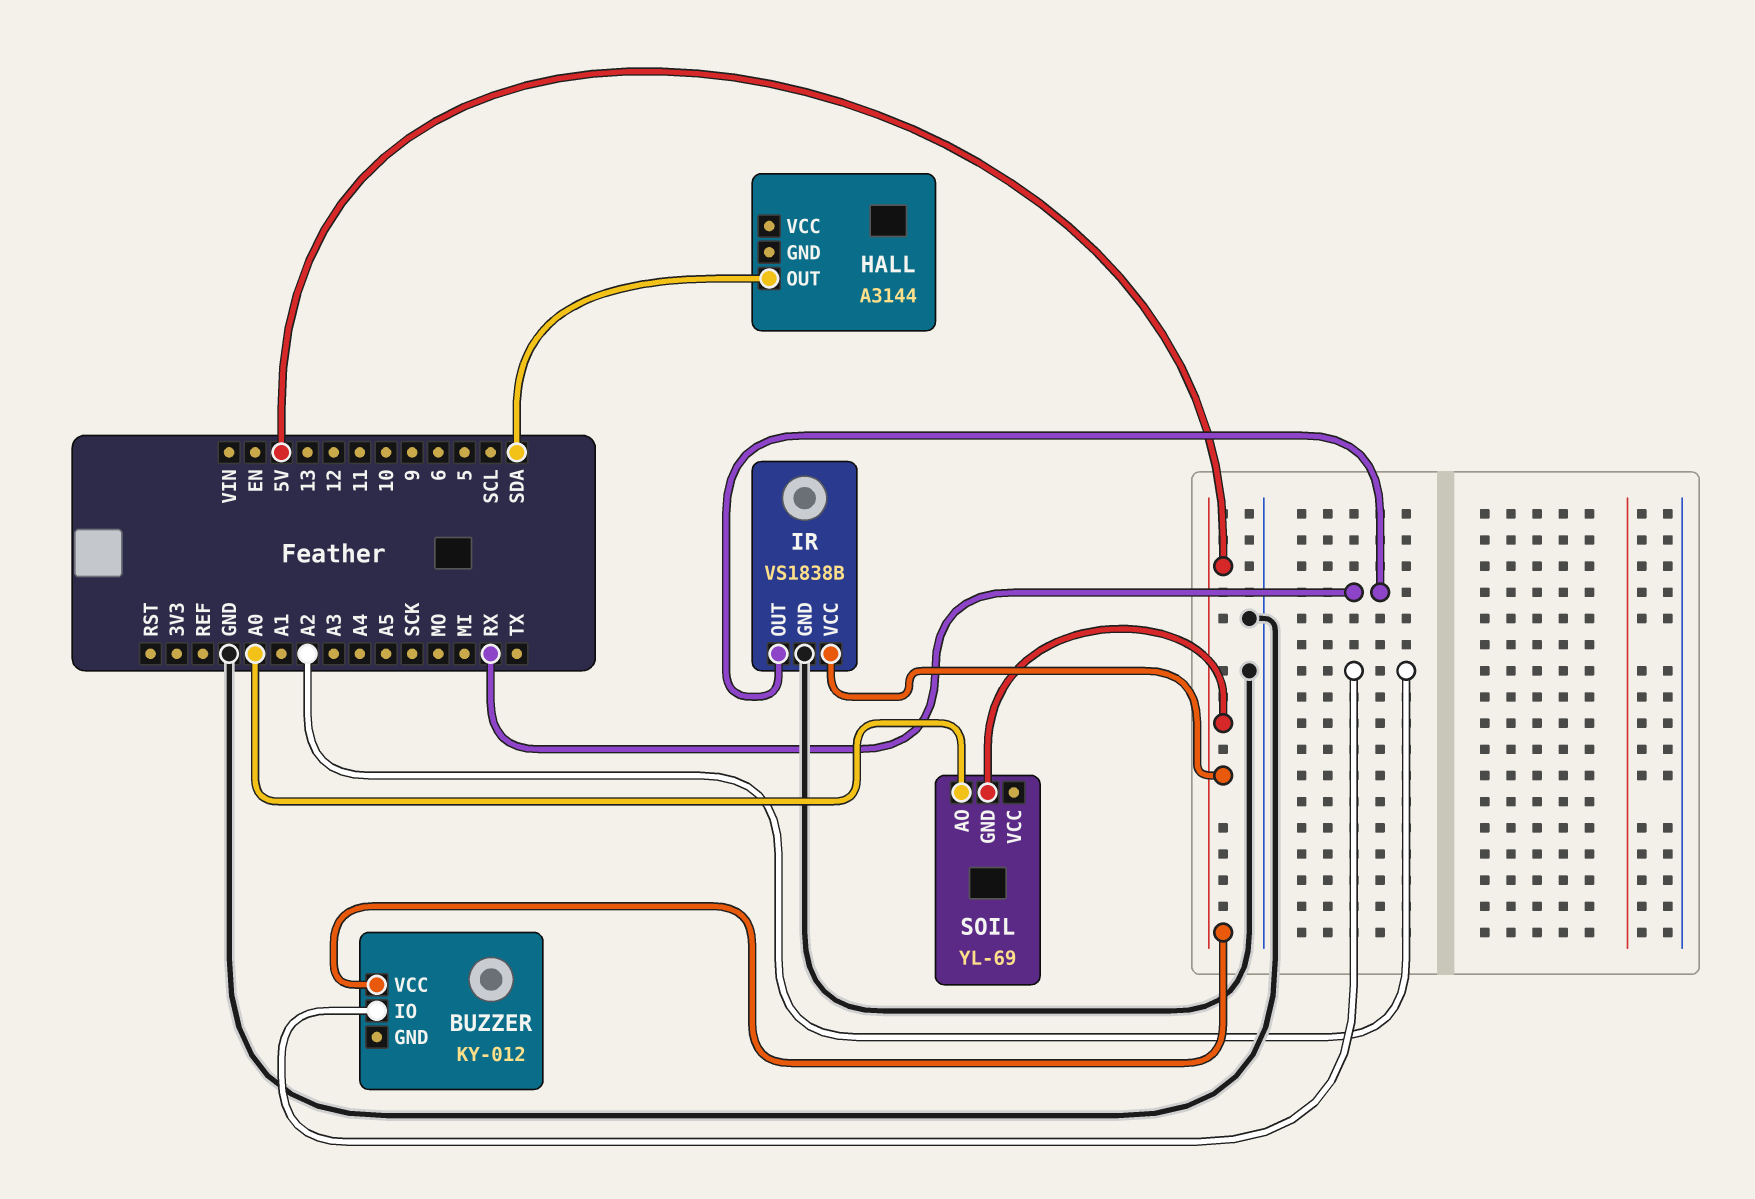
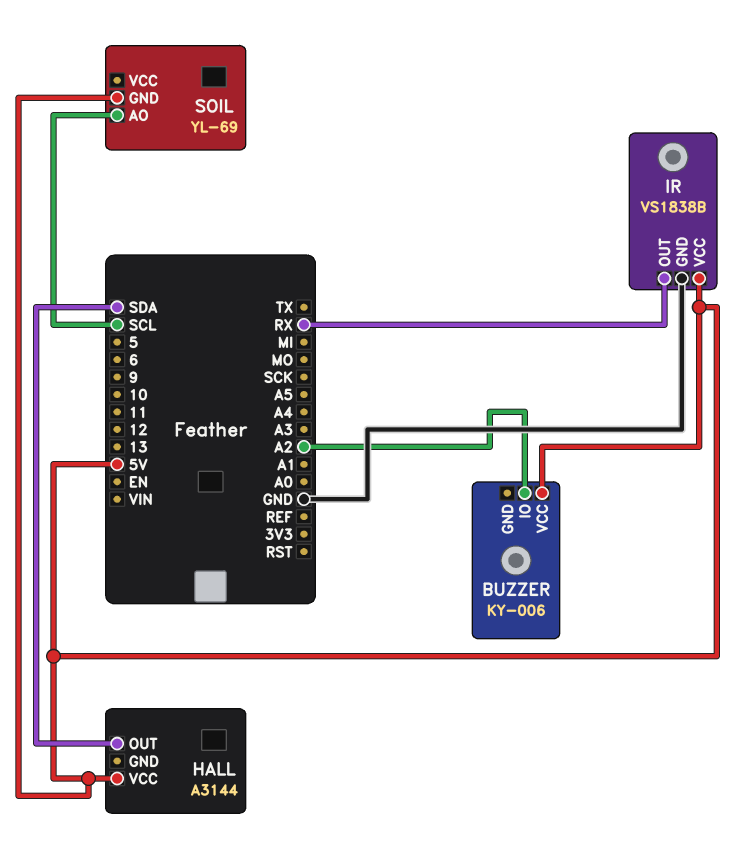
BUZZER: KY-012 -> KY-006
HALL pin VCC: none -> 5V
SOIL pin AO: A0 -> SCL

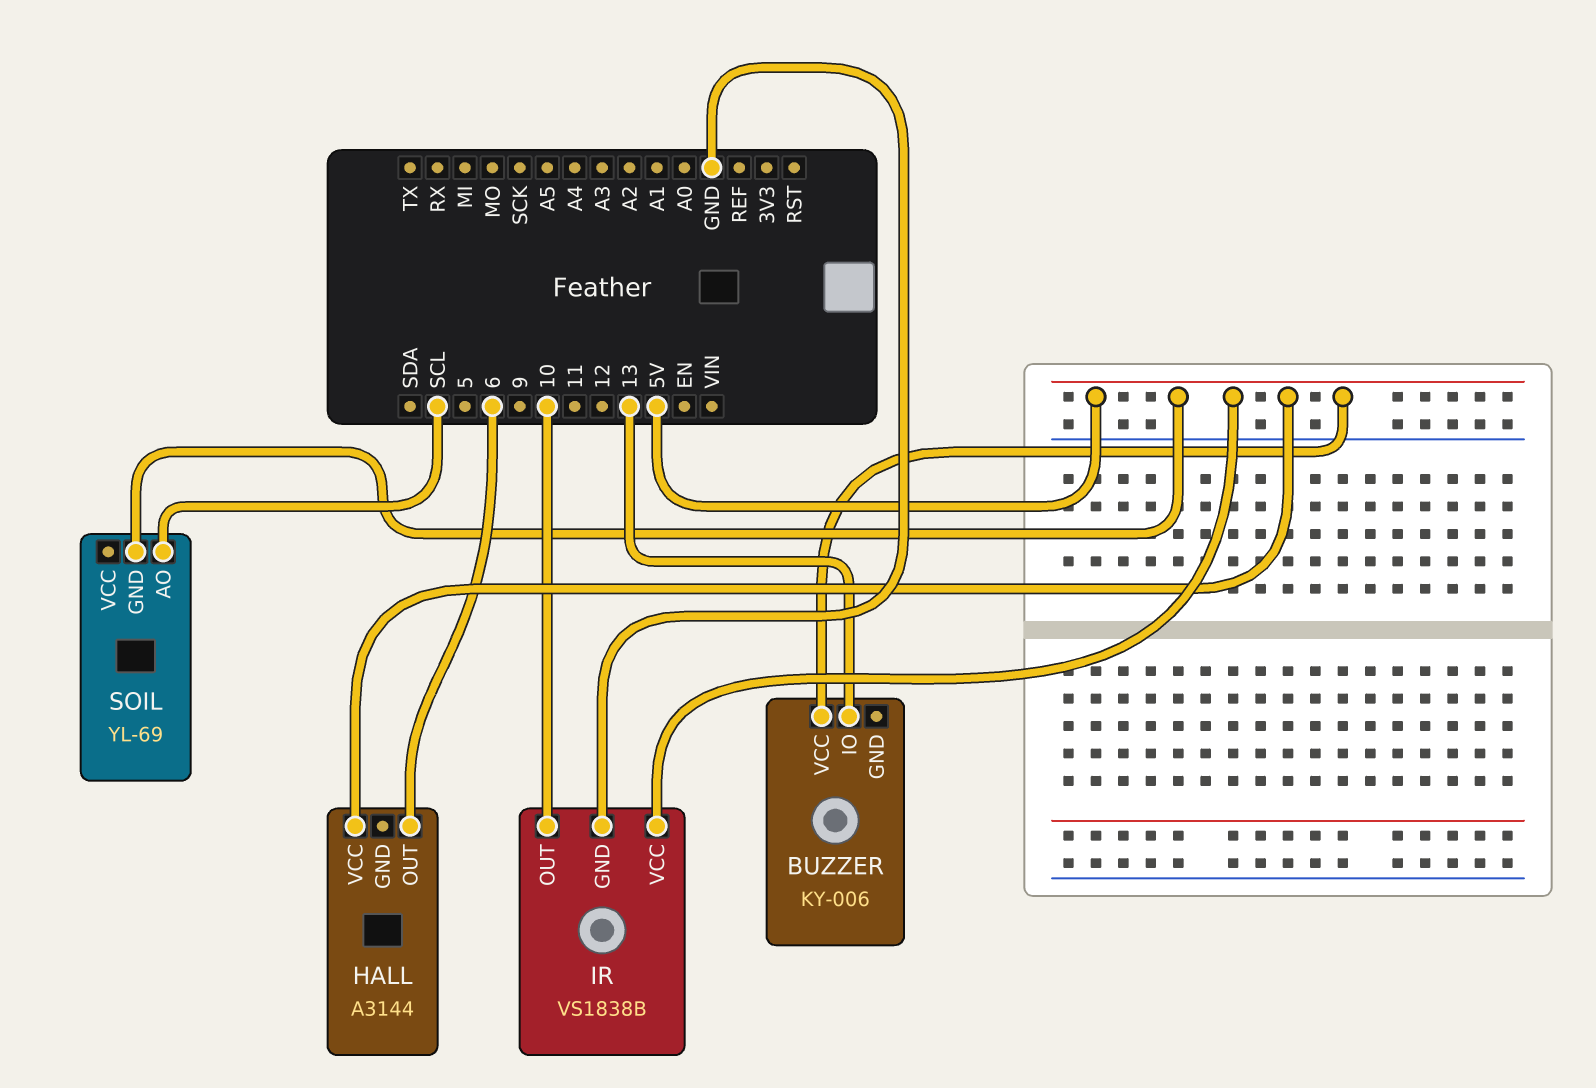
BUZZER pin IO: A2 -> 13
HALL pin OUT: SDA -> 6
IR pin OUT: RX -> 10

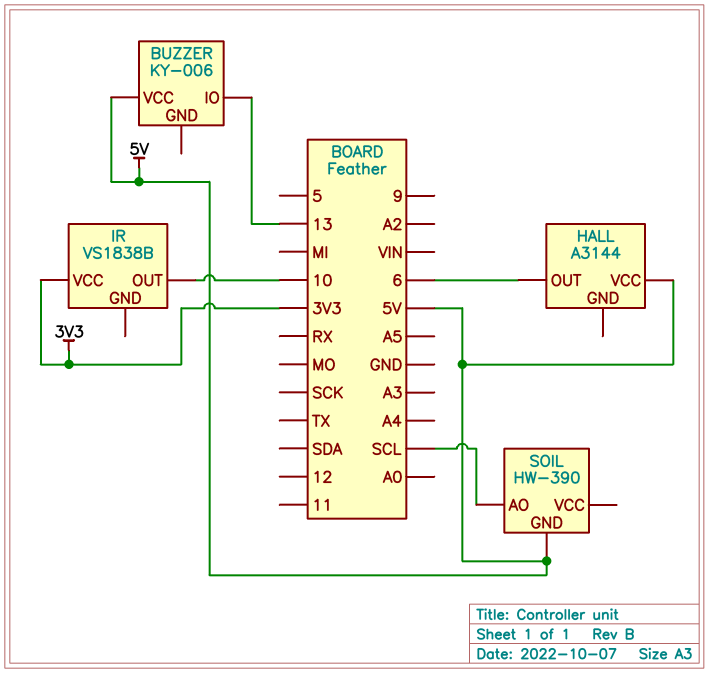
IR pin GND: GND -> none
IR pin VCC: 5V -> 3V3
SOIL: YL-69 -> HW-390

